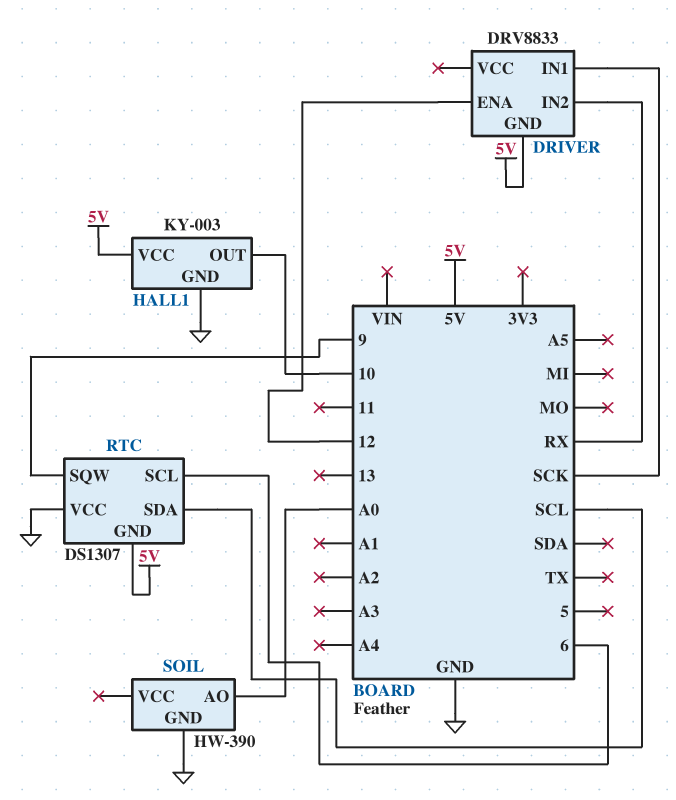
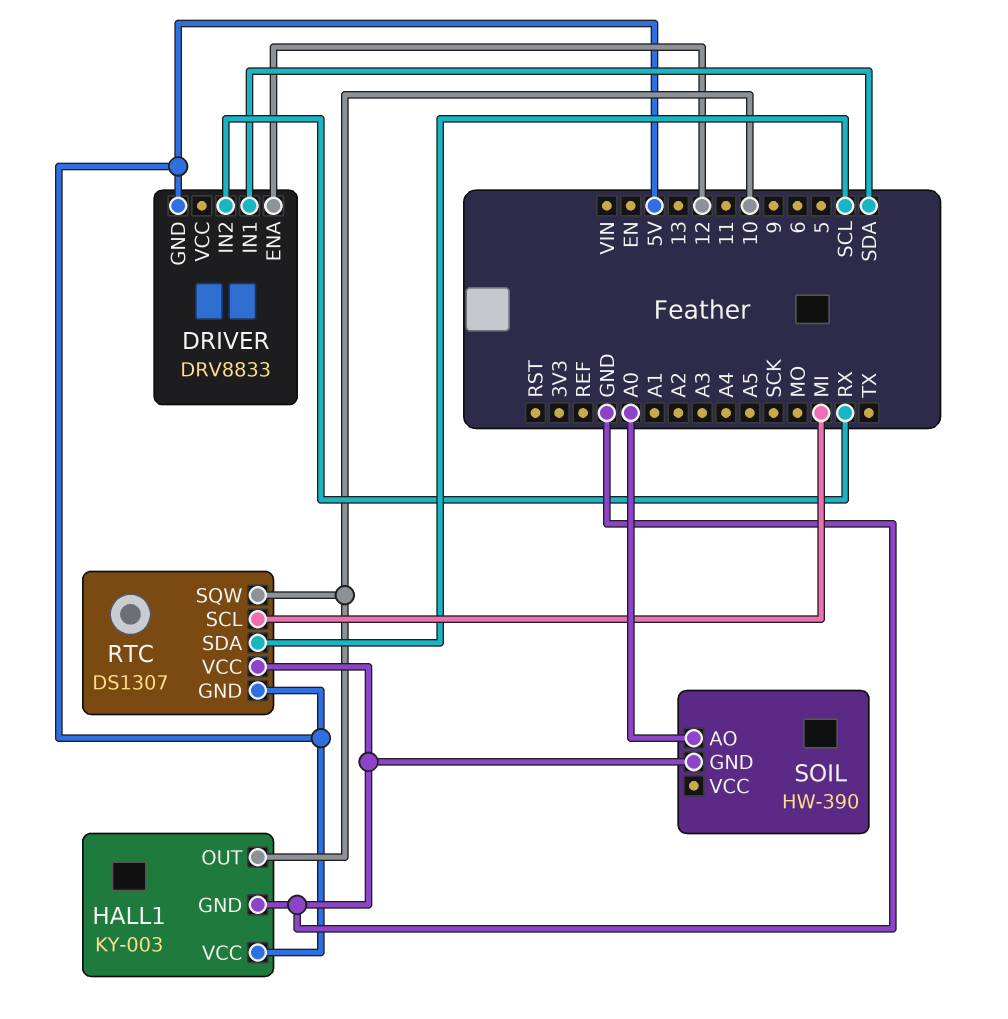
DRIVER pin IN1: SCK -> SDA
RTC pin SCL: 6 -> MI
RTC pin SQW: 9 -> 10

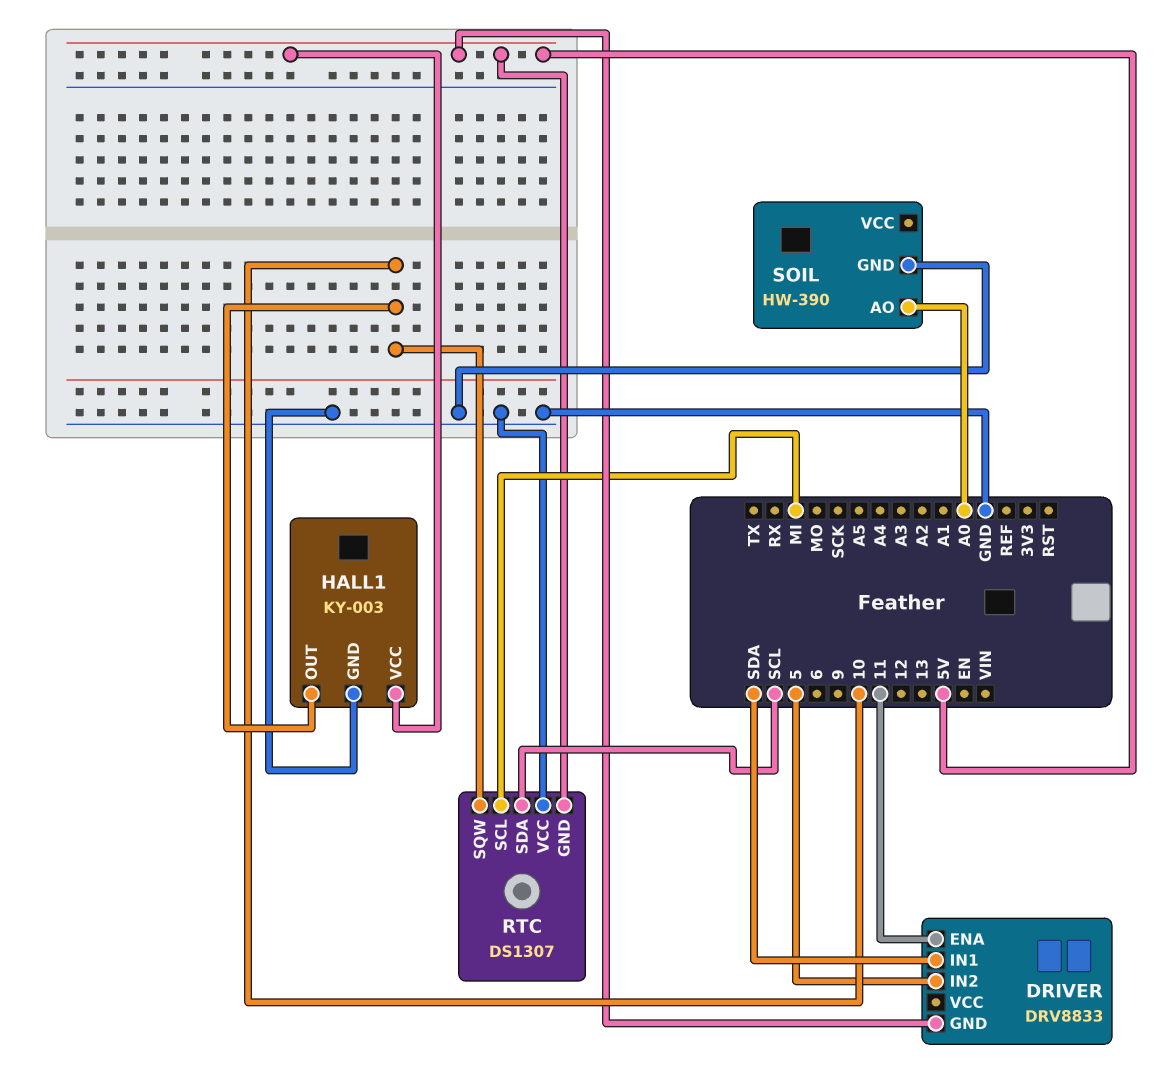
DRIVER pin ENA: 12 -> 11
DRIVER pin IN2: RX -> 5

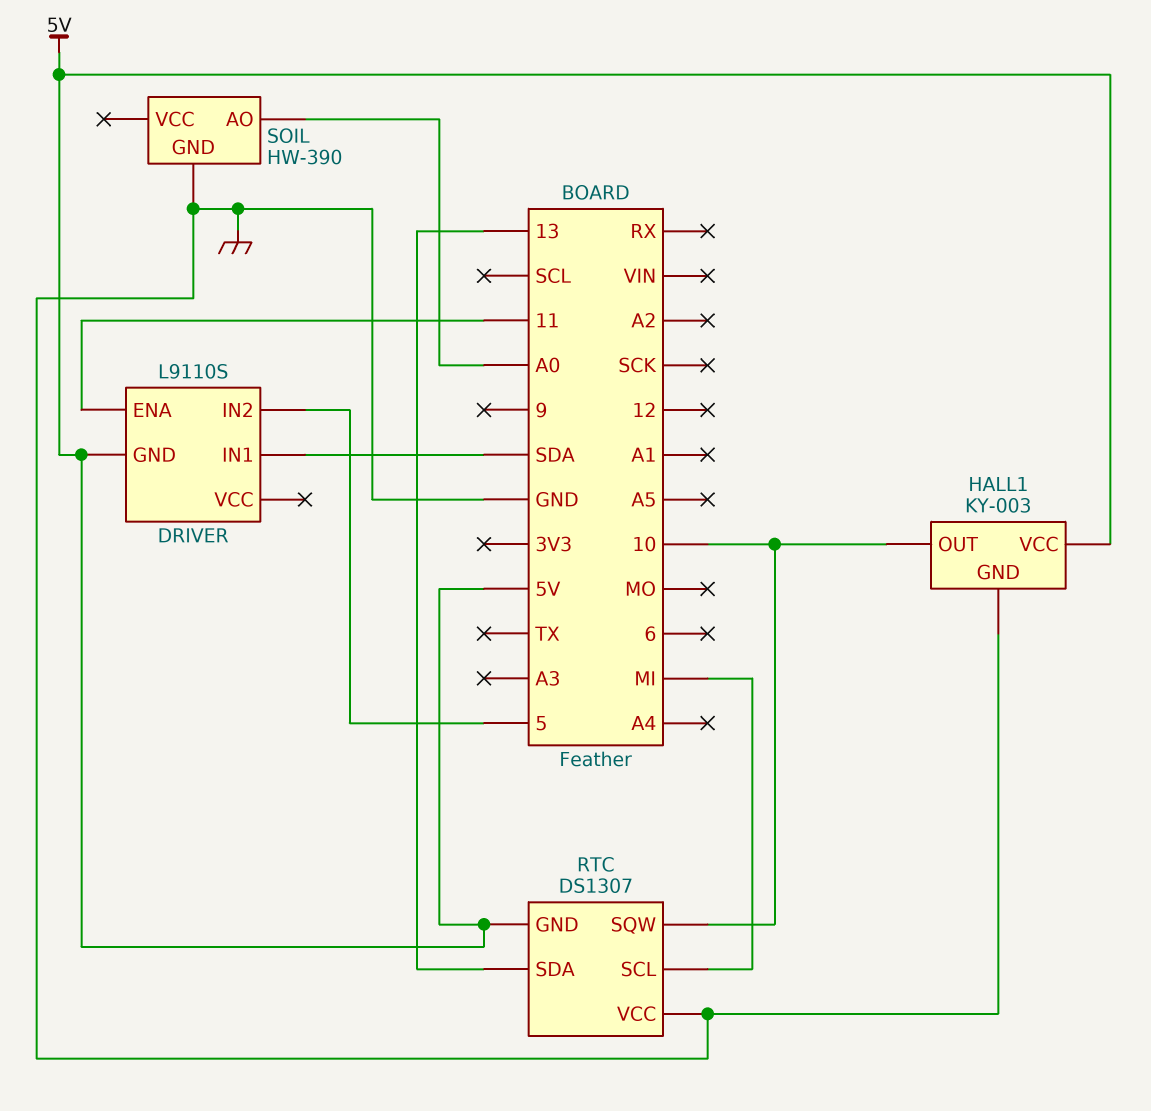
DRIVER: DRV8833 -> L9110S
RTC pin SDA: SCL -> 13

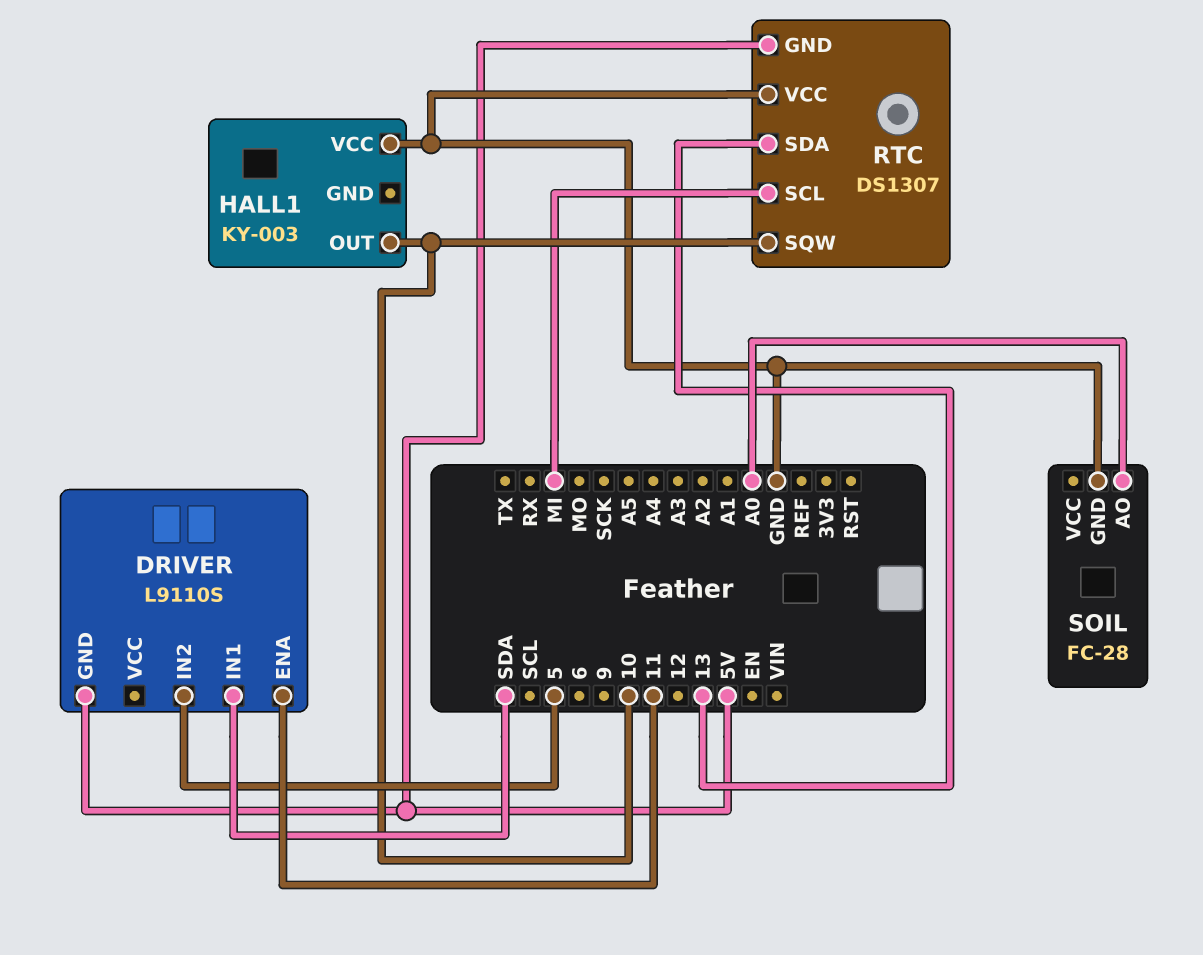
HALL1 pin GND: GND -> none
HALL1 pin VCC: 5V -> GND
SOIL: HW-390 -> FC-28

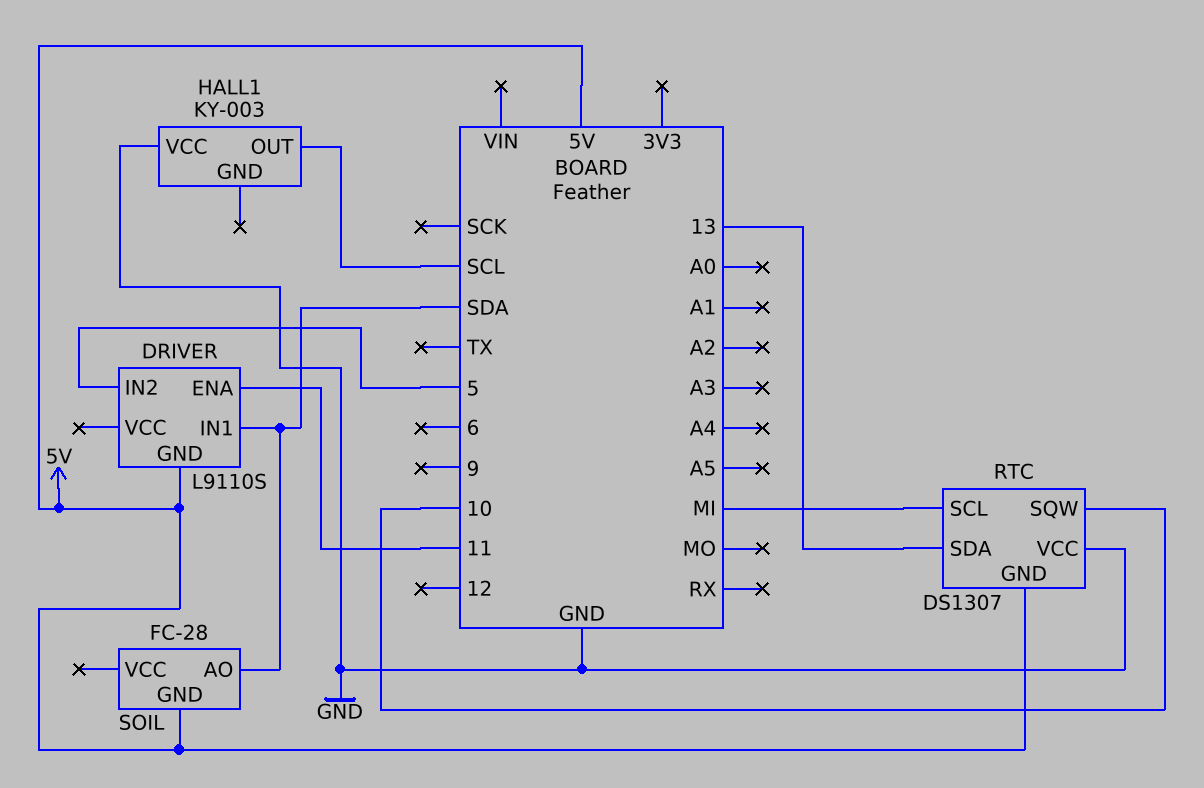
HALL1 pin OUT: 10 -> SCL
SOIL pin AO: A0 -> SDA
SOIL pin GND: GND -> 5V

